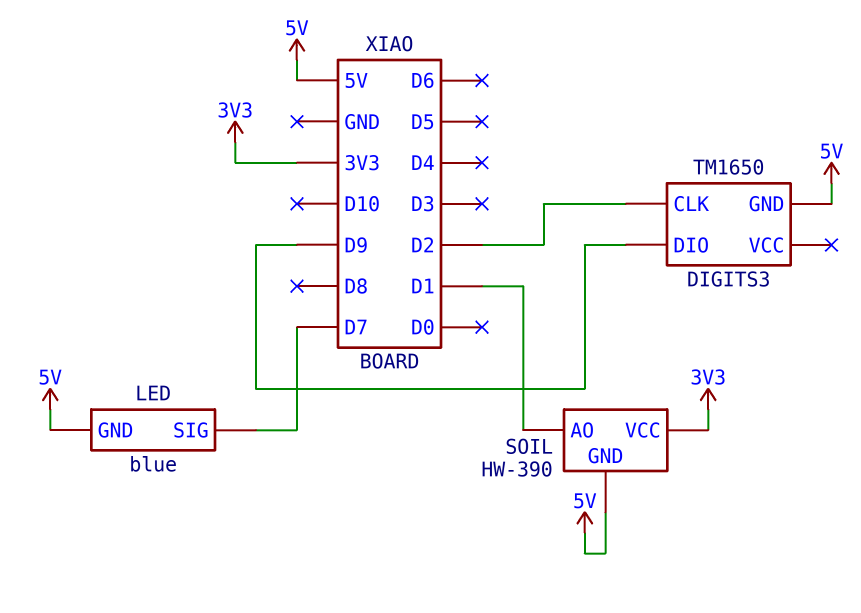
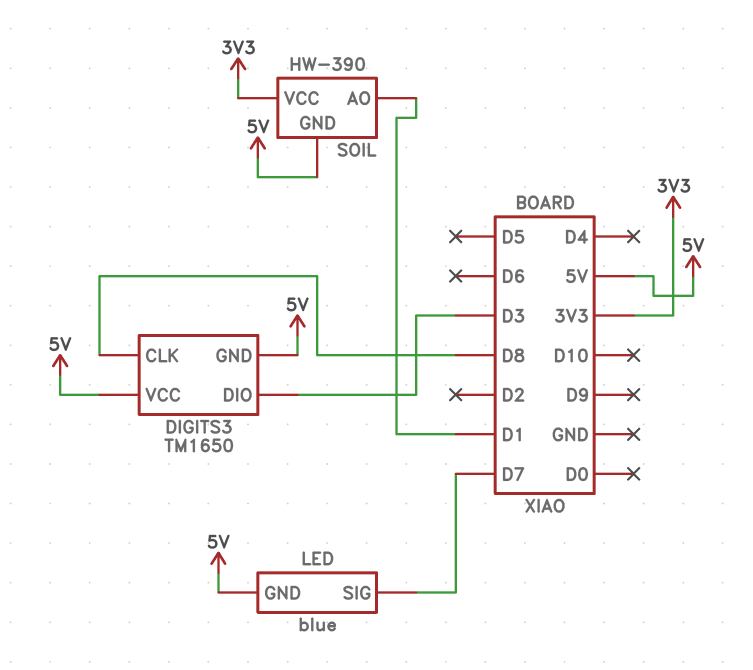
DIGITS3 pin CLK: D2 -> D8
DIGITS3 pin DIO: D9 -> D3
DIGITS3 pin VCC: none -> 5V

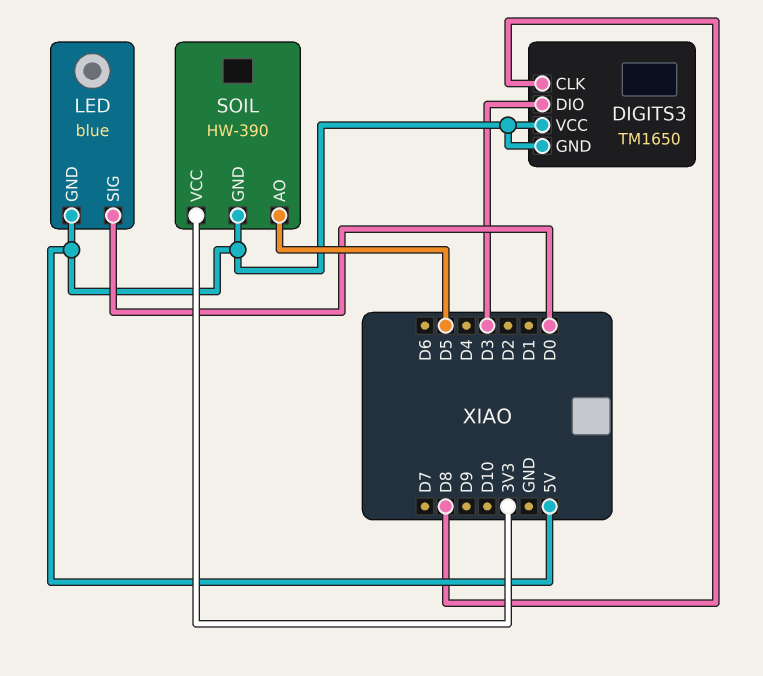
LED pin SIG: D7 -> D0
SOIL pin AO: D1 -> D5

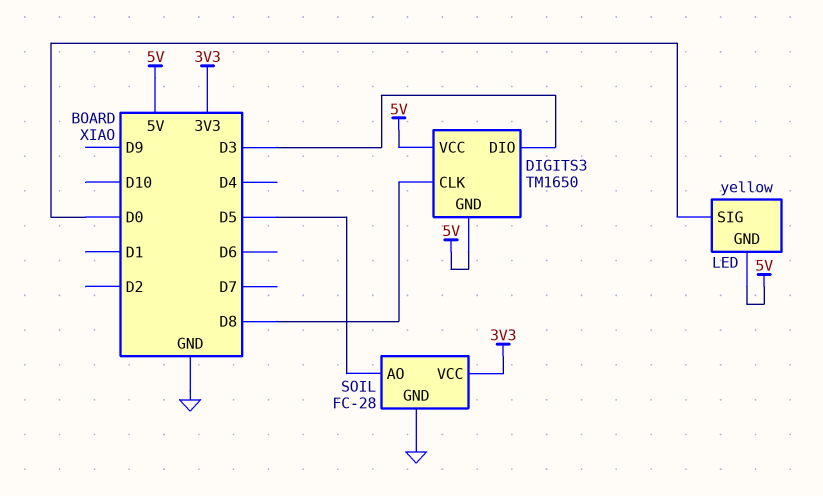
LED: blue -> yellow
SOIL: HW-390 -> FC-28
SOIL pin GND: 5V -> GND

